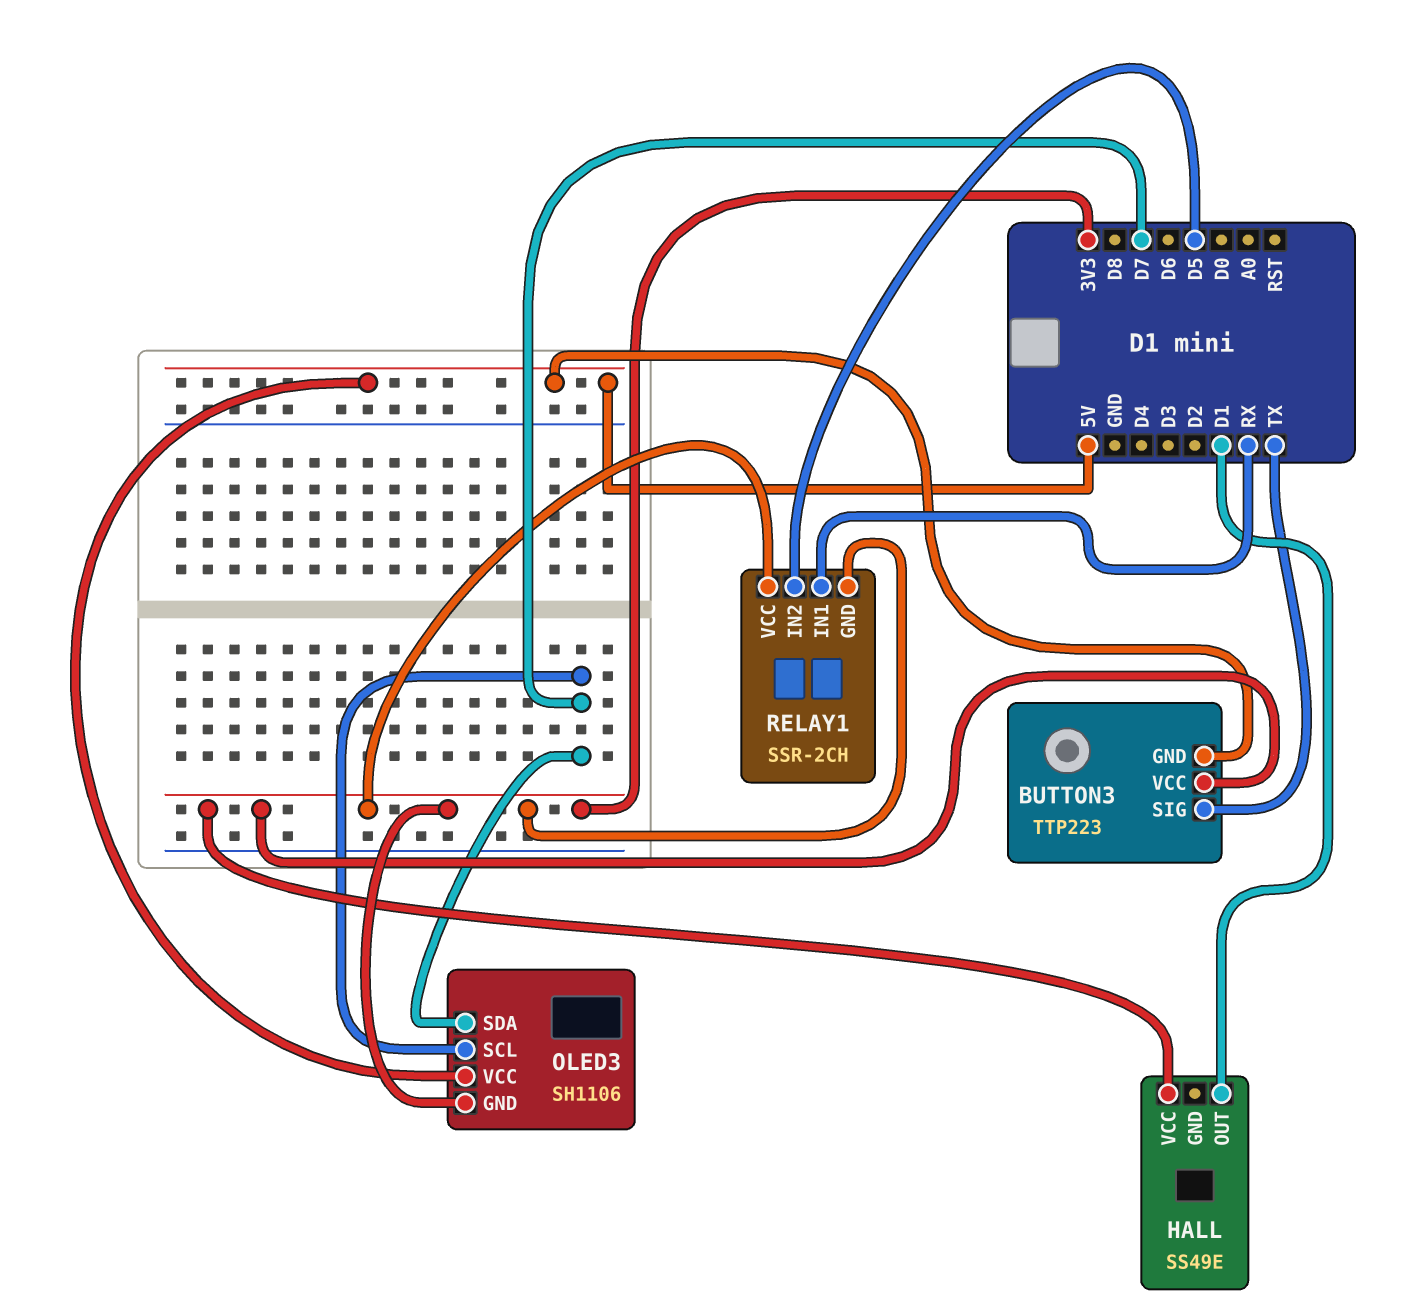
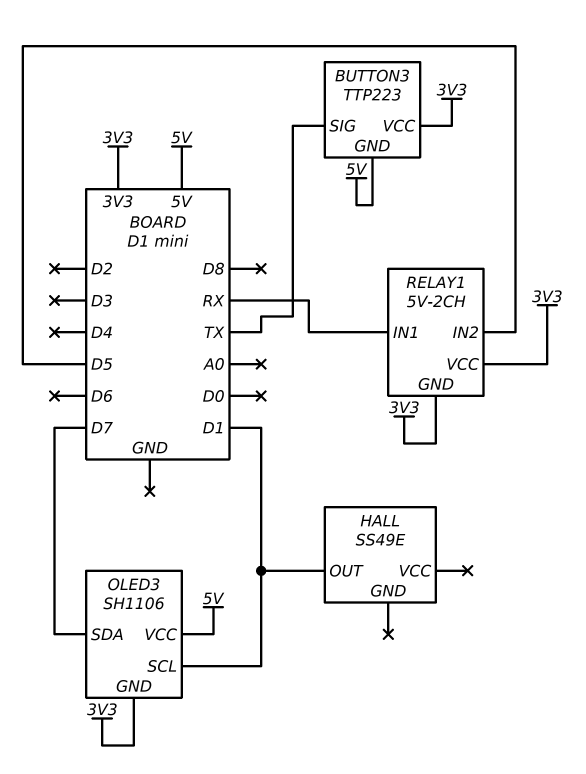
HALL pin VCC: 3V3 -> none
OLED3 pin SCL: D7 -> D1
RELAY1: SSR-2CH -> 5V-2CH

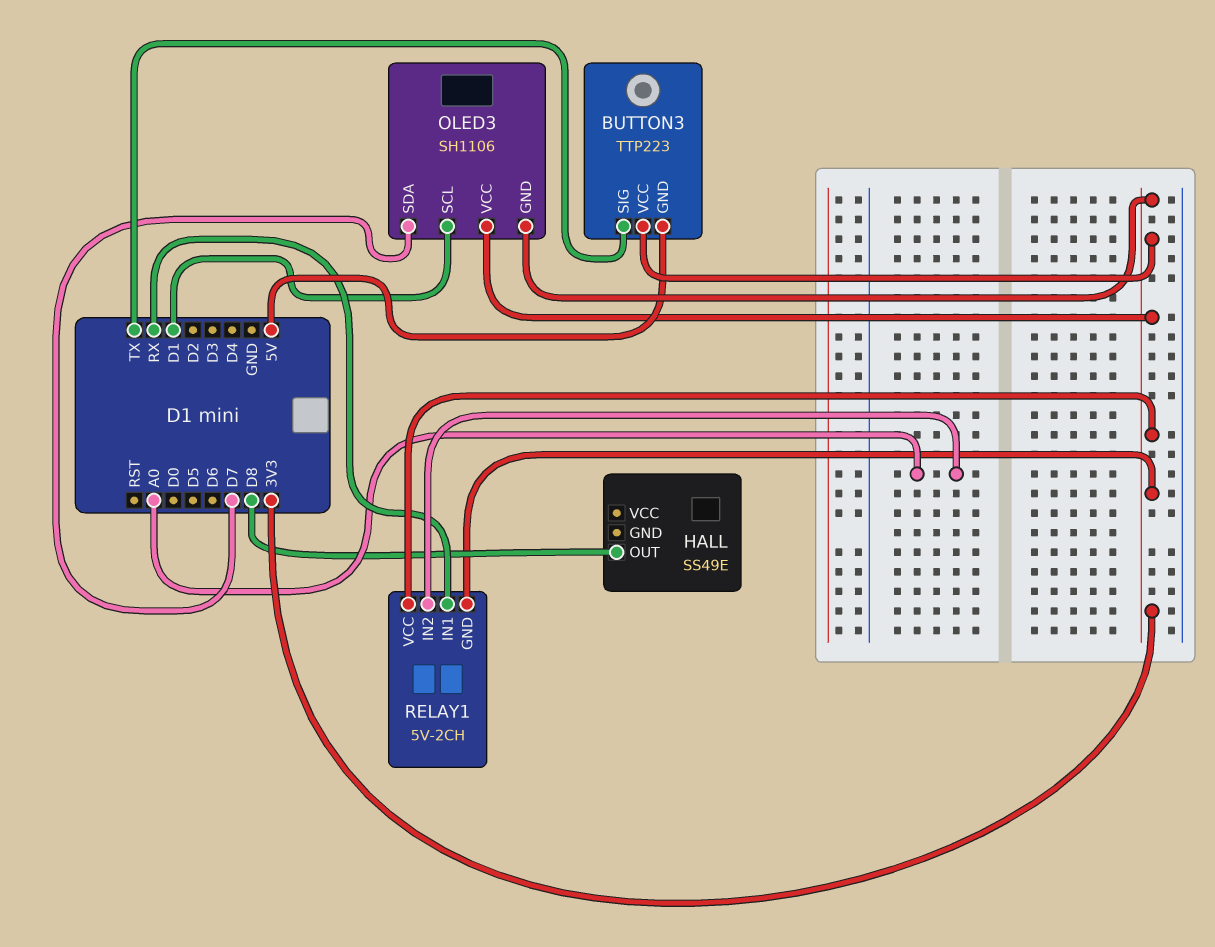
HALL pin OUT: D1 -> D8
OLED3 pin VCC: 5V -> 3V3
RELAY1 pin IN2: D5 -> A0

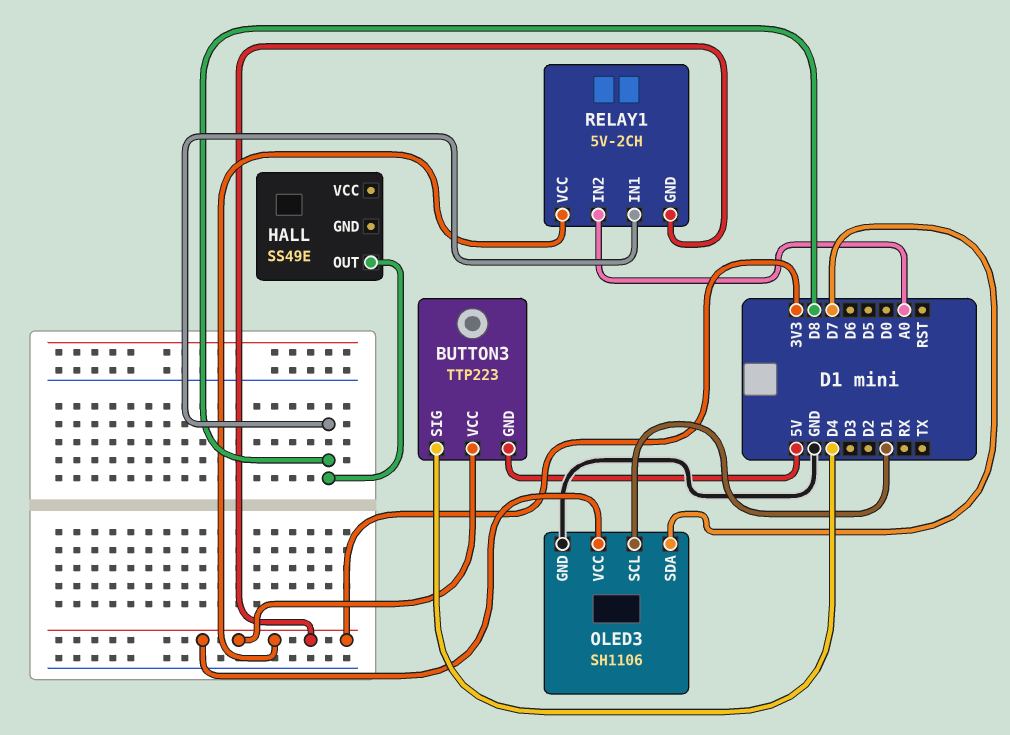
BUTTON3 pin SIG: TX -> D4
OLED3 pin GND: 3V3 -> GND
RELAY1 pin IN1: RX -> D8

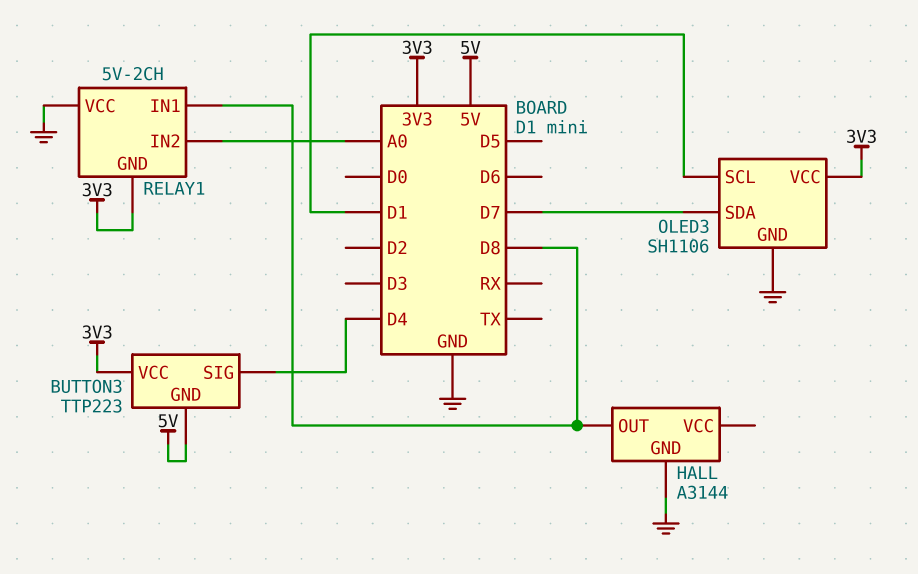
HALL: SS49E -> A3144
HALL pin GND: none -> GND
RELAY1 pin VCC: 3V3 -> GND

